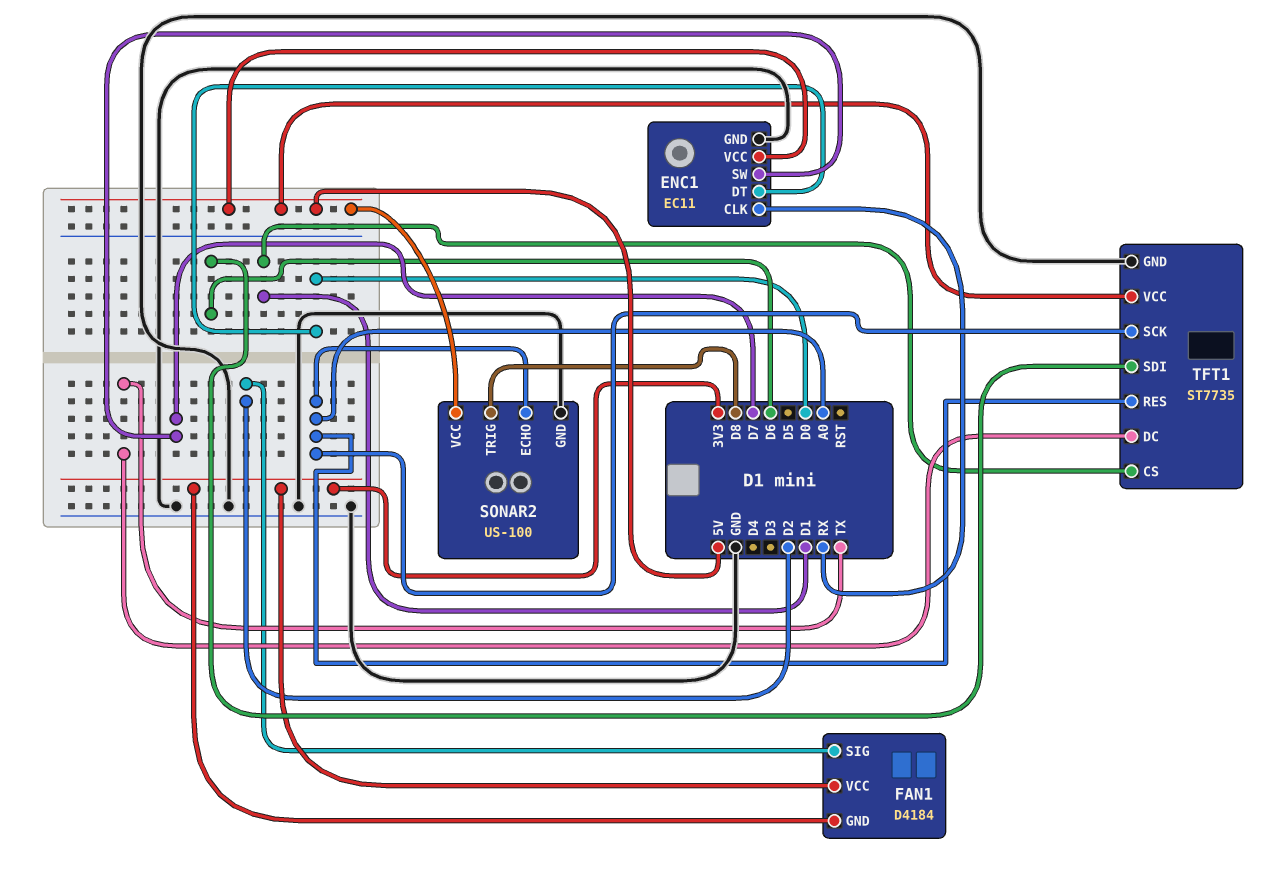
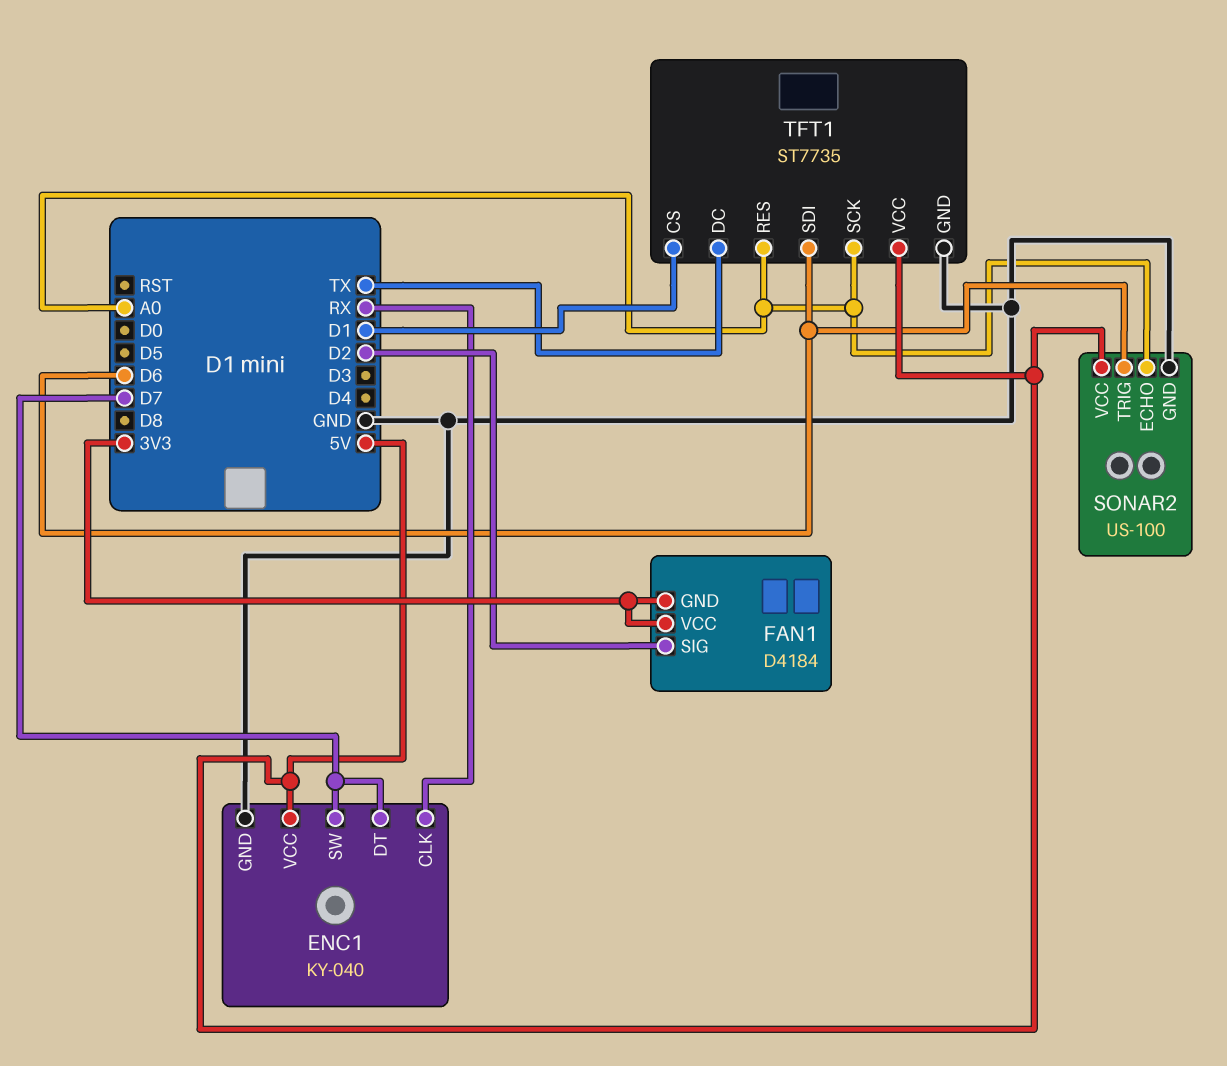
ENC1: EC11 -> KY-040
ENC1 pin DT: D0 -> D7
SONAR2 pin TRIG: D8 -> D6

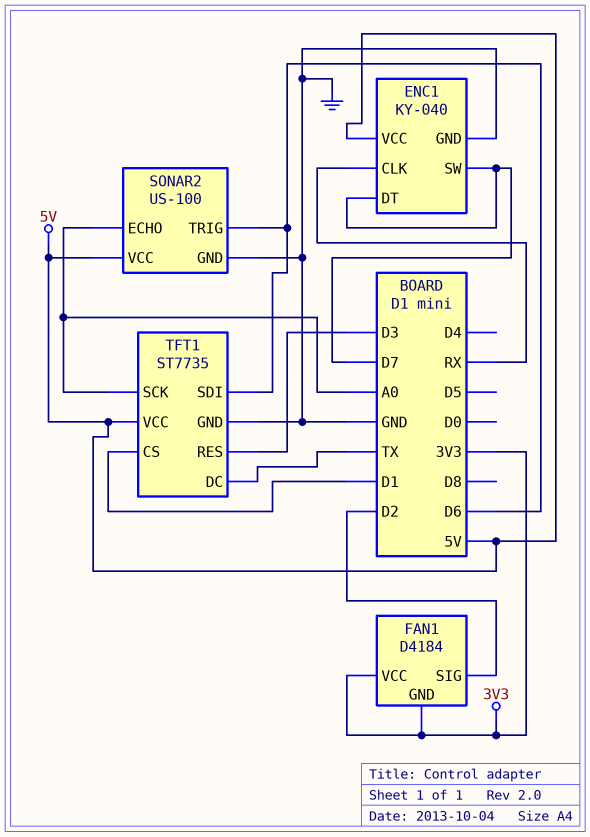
TFT1 pin RES: A0 -> D3

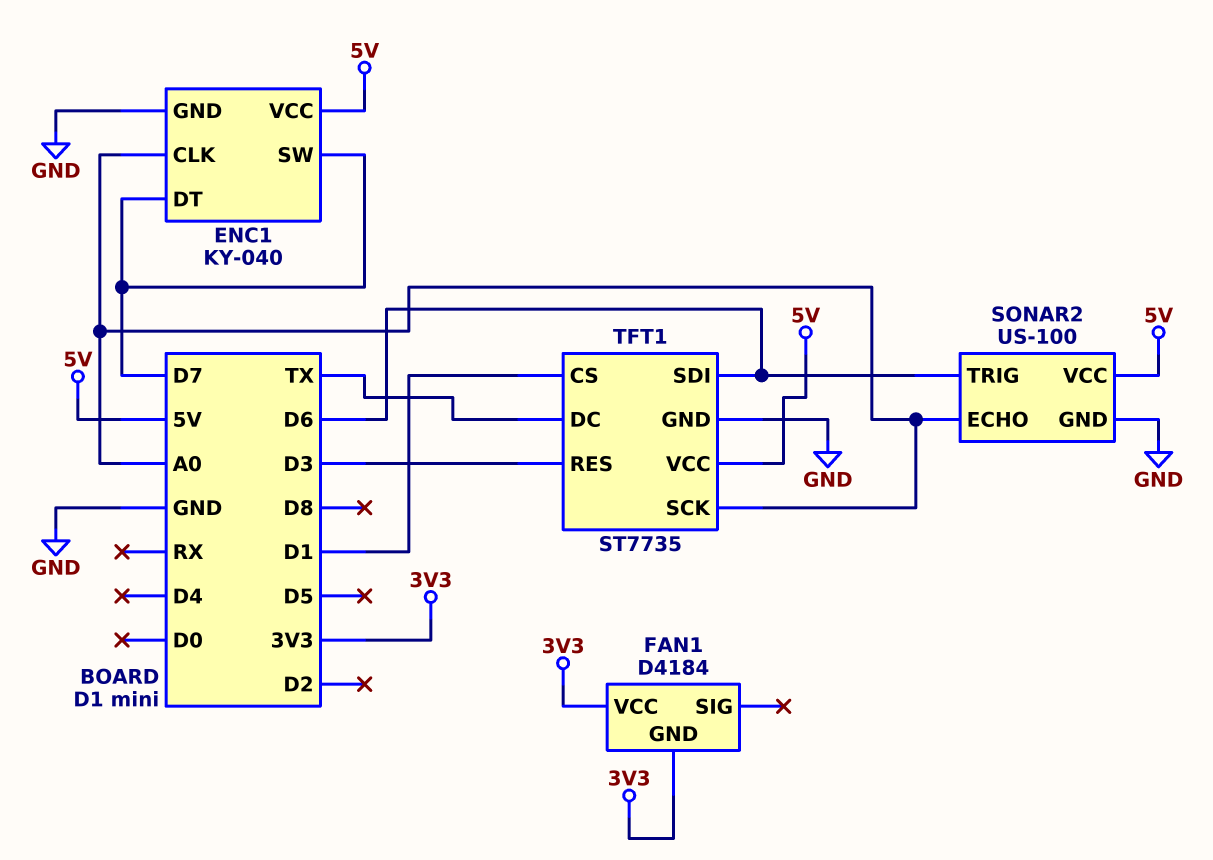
ENC1 pin CLK: RX -> A0
FAN1 pin SIG: D2 -> none

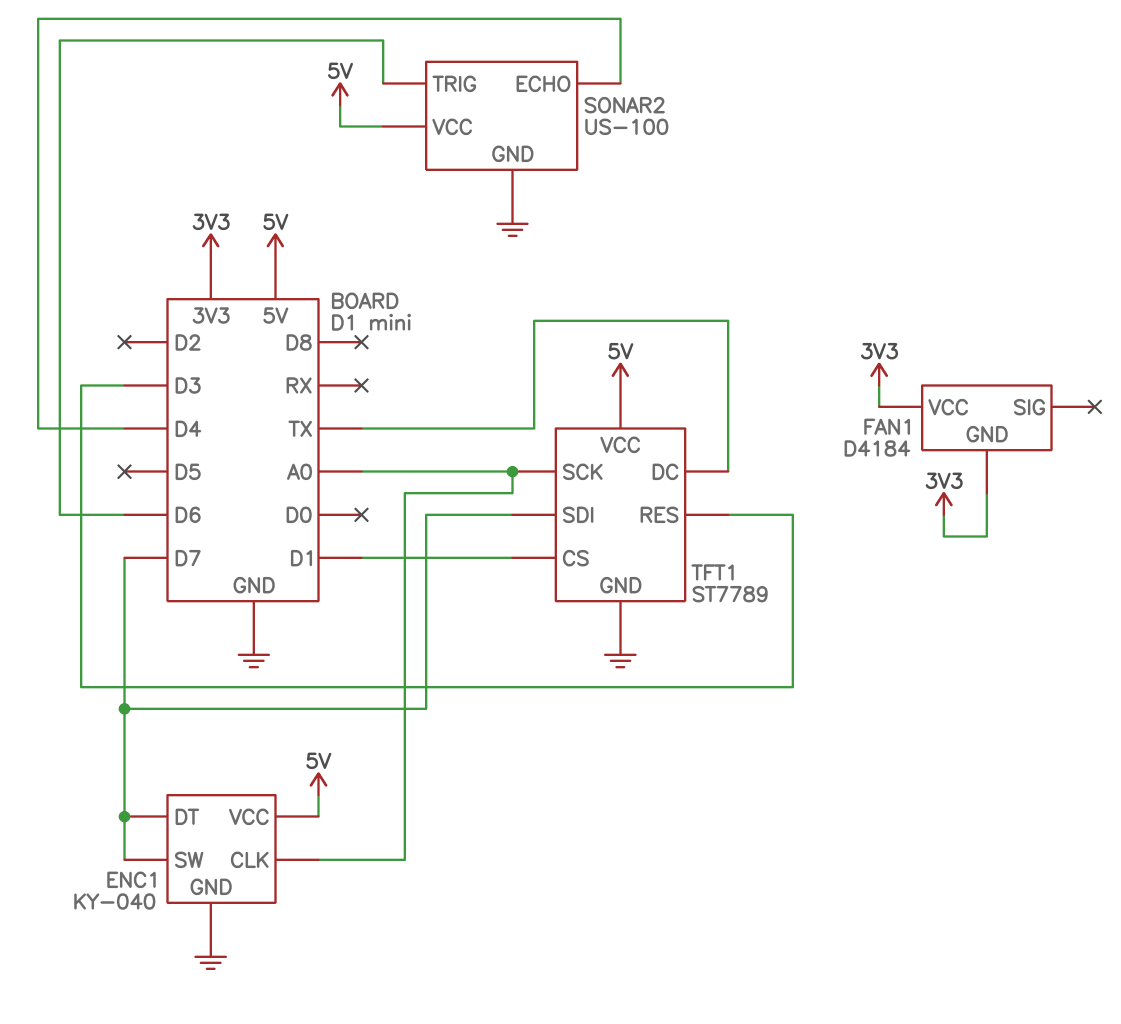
SONAR2 pin ECHO: A0 -> D4
TFT1: ST7735 -> ST7789
TFT1 pin SDI: D6 -> D7

